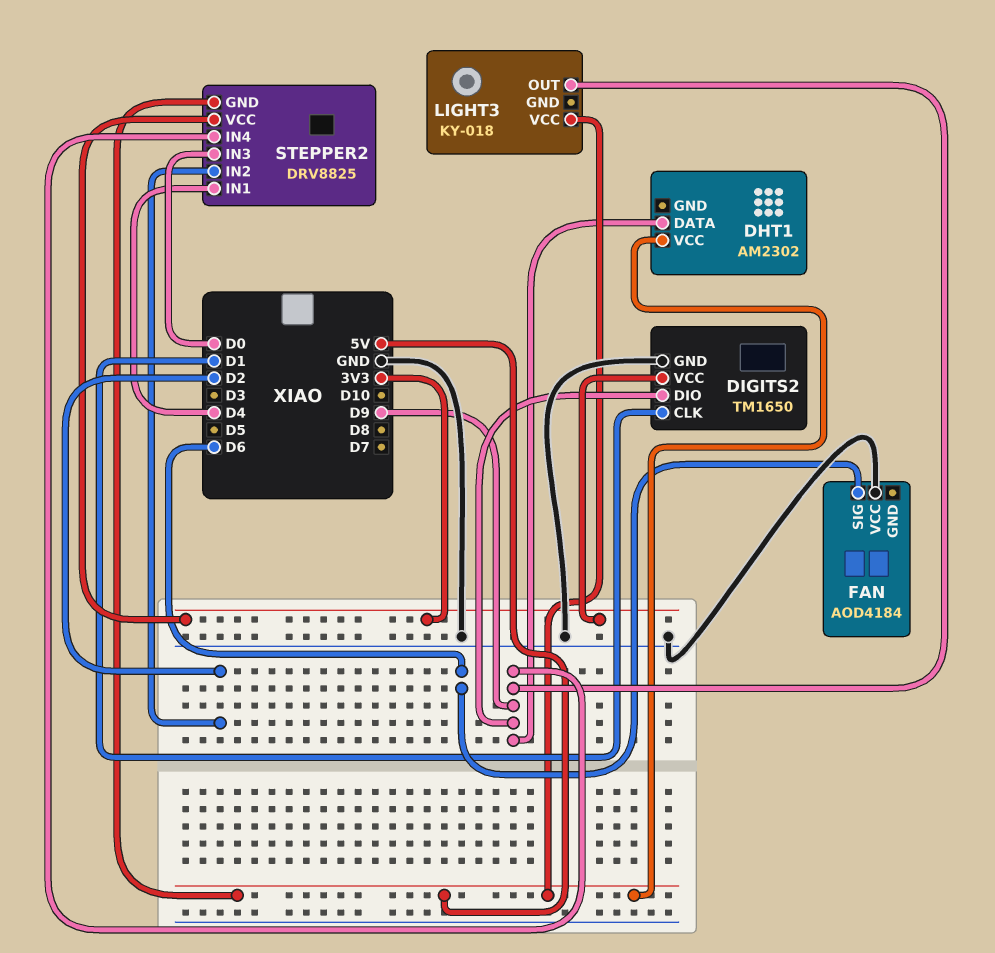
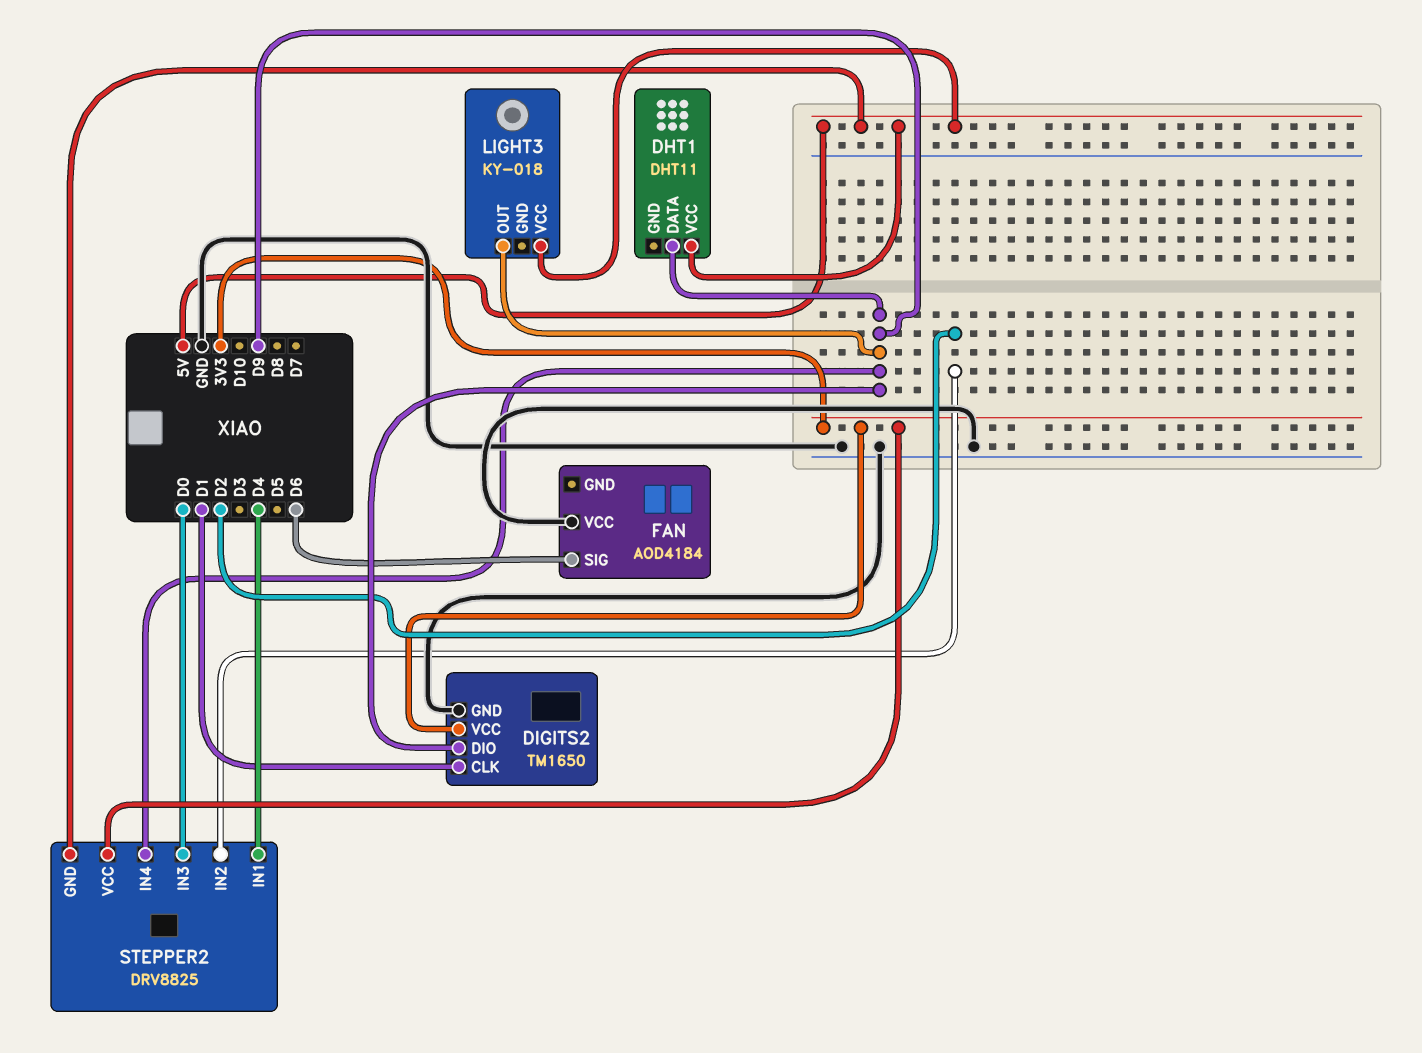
DHT1: AM2302 -> DHT11

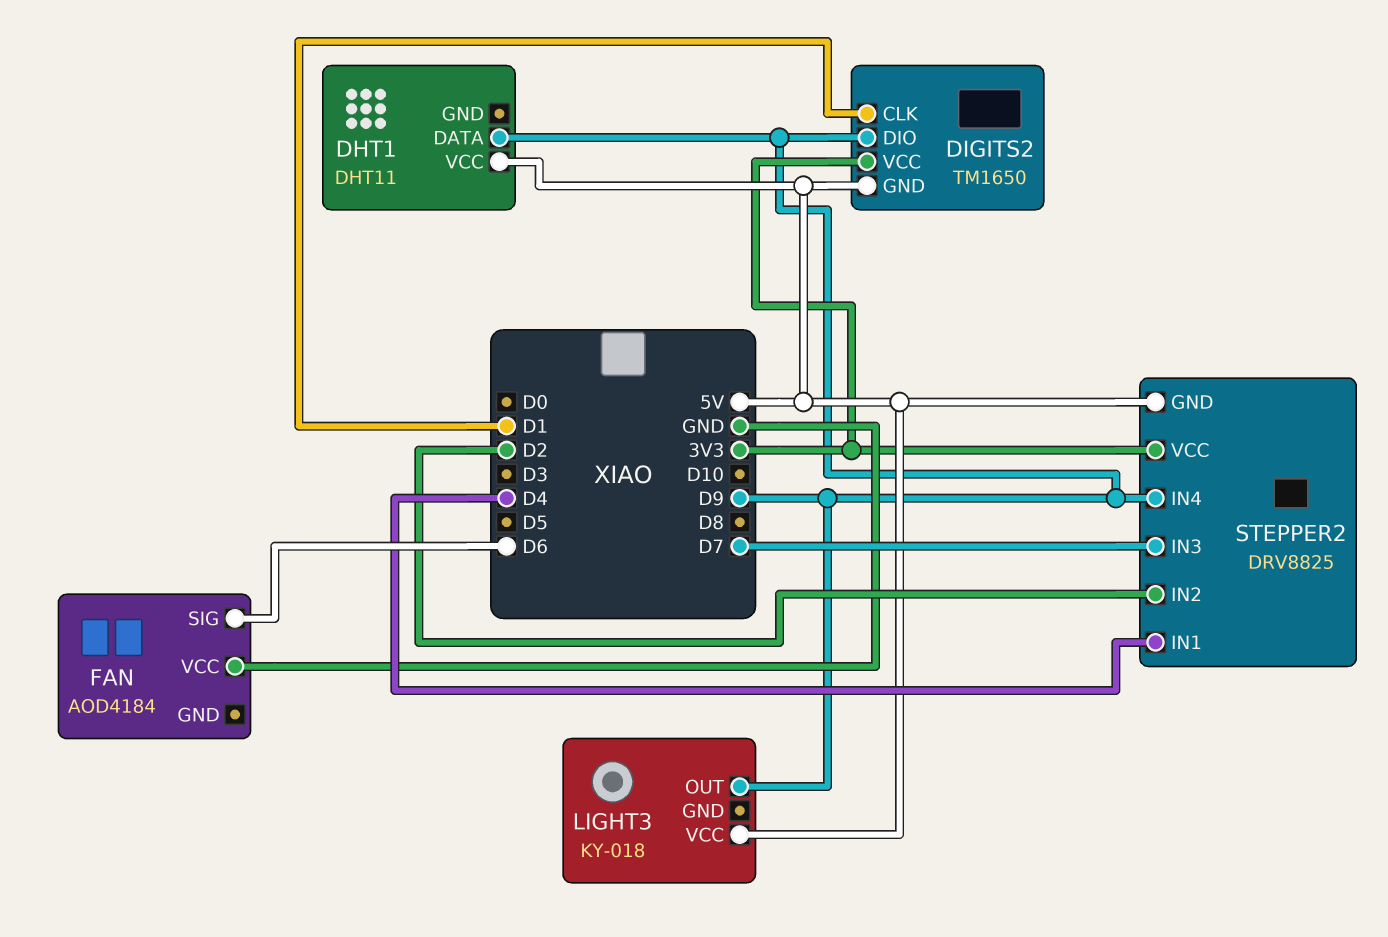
DIGITS2 pin GND: GND -> 5V
STEPPER2 pin IN3: D0 -> D7

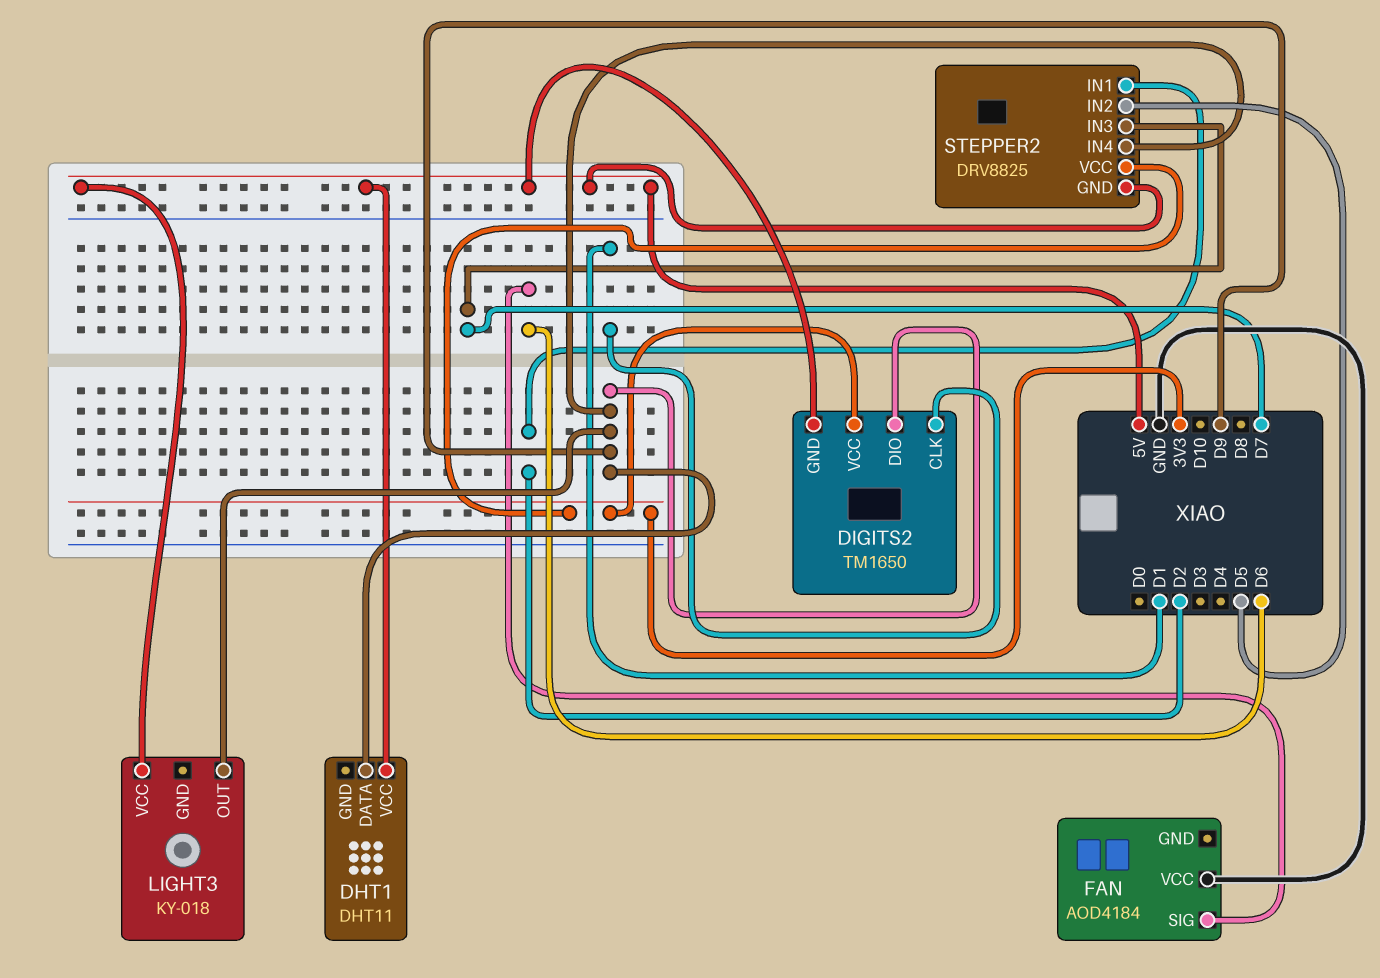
STEPPER2 pin IN1: D4 -> D2
STEPPER2 pin IN2: D2 -> D5

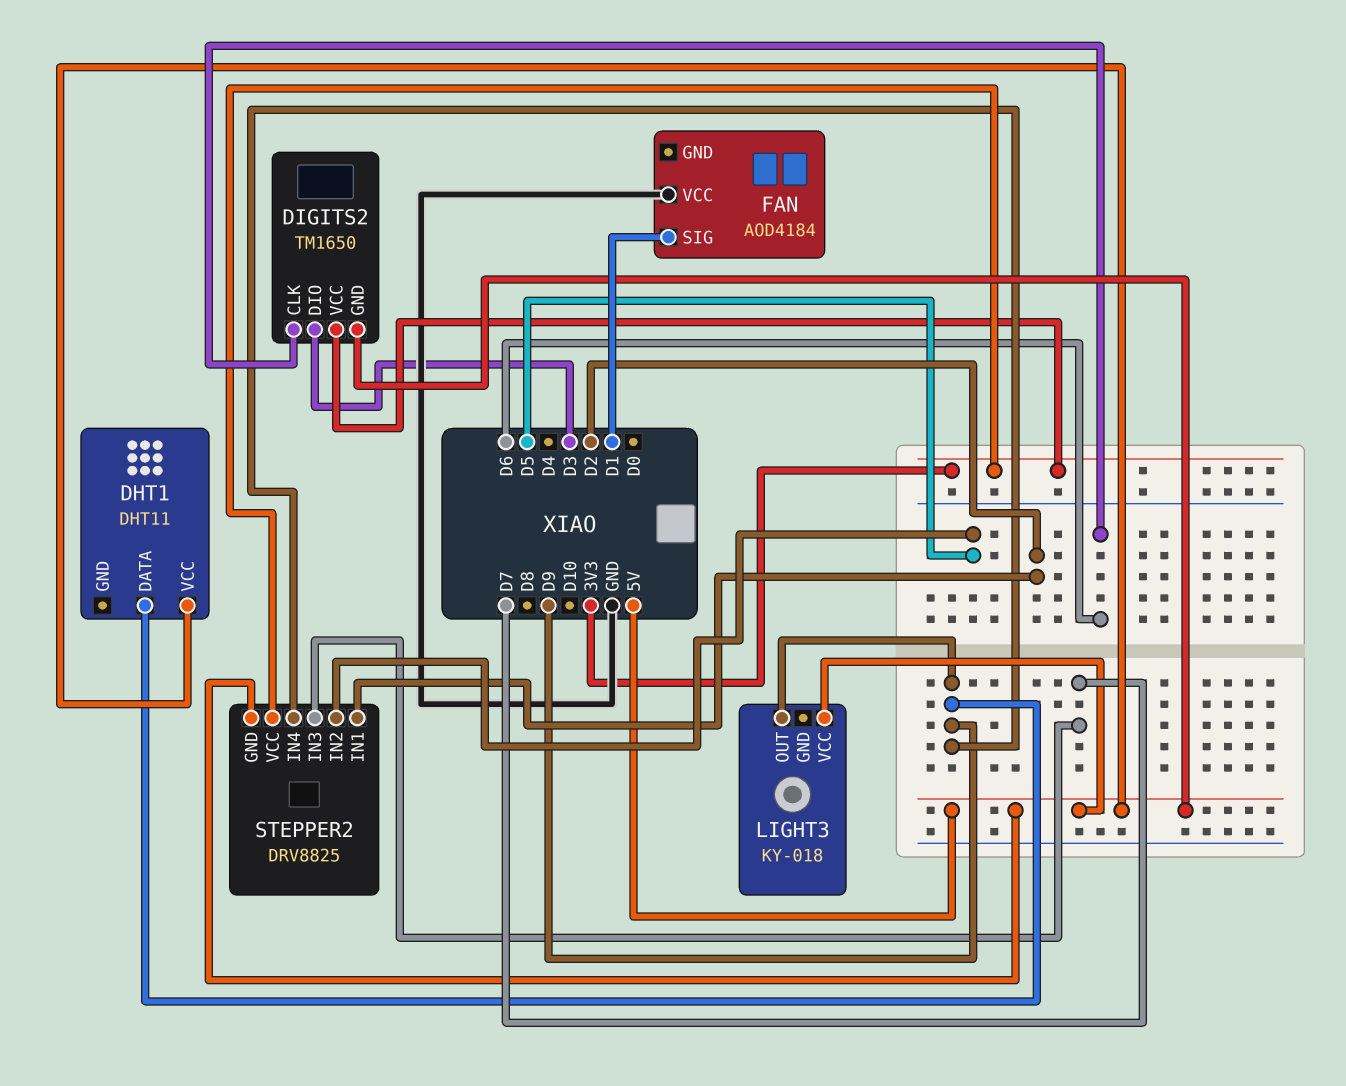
DIGITS2 pin CLK: D1 -> D6
DIGITS2 pin DIO: D9 -> D3
FAN pin SIG: D6 -> D1

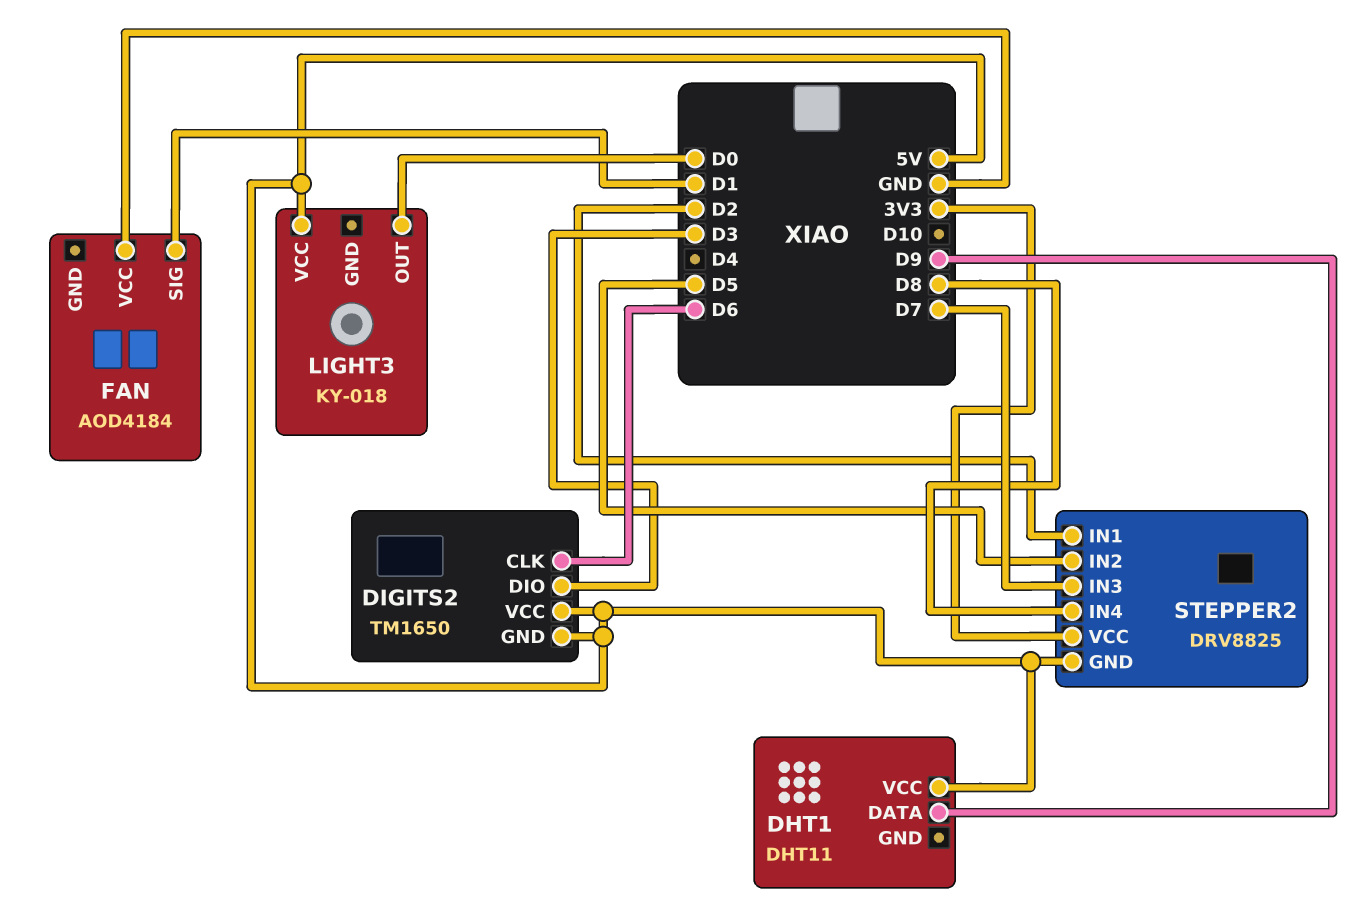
DIGITS2 pin VCC: 3V3 -> 5V
LIGHT3 pin OUT: D9 -> D0
STEPPER2 pin IN4: D9 -> D8

